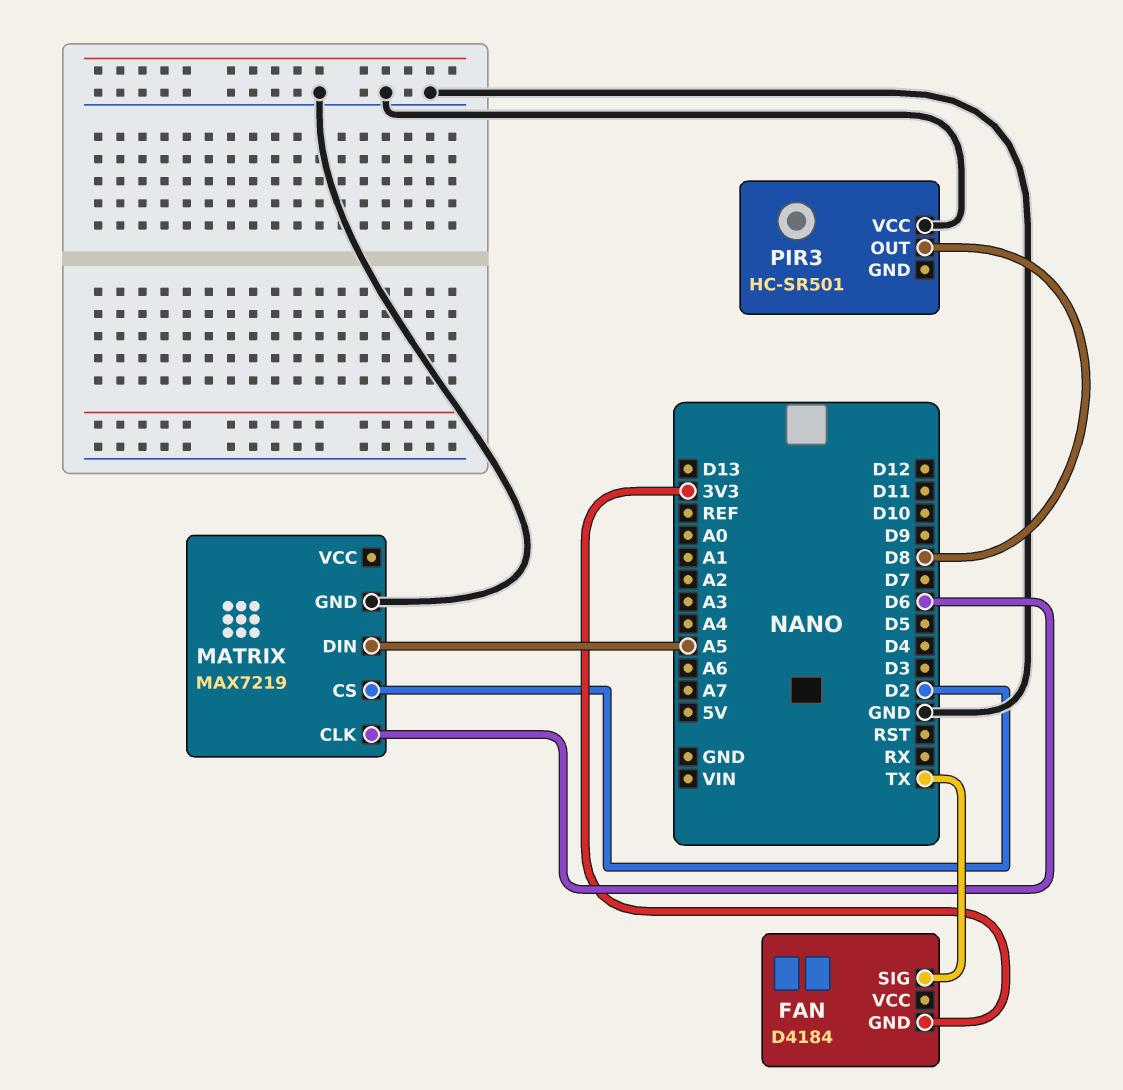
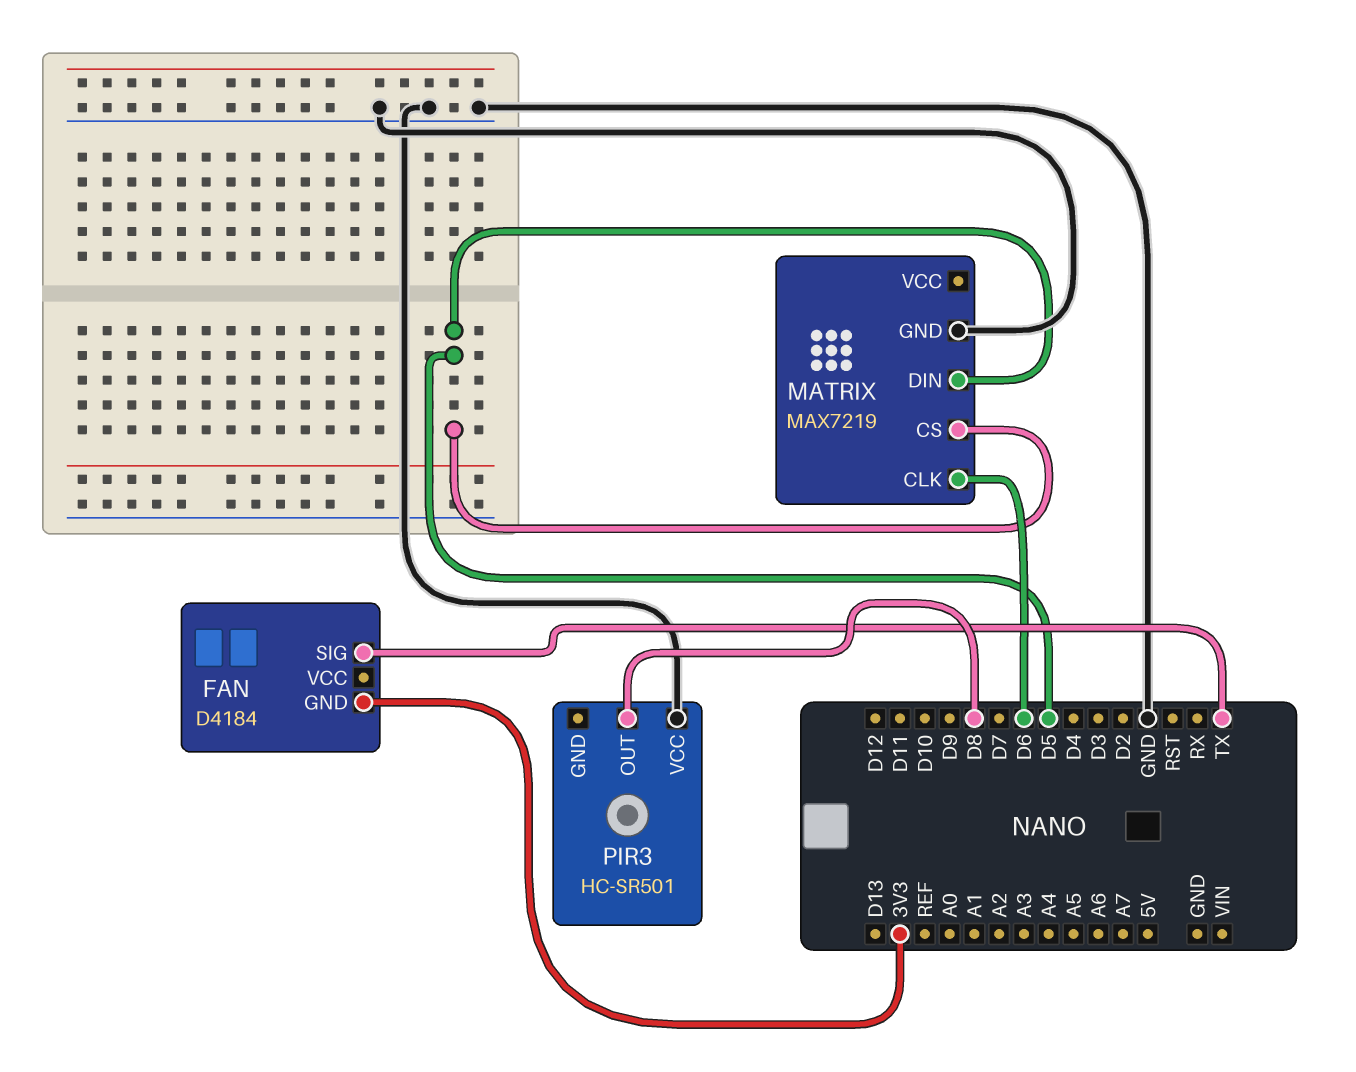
MATRIX pin CS: D2 -> D5
MATRIX pin DIN: A5 -> D5

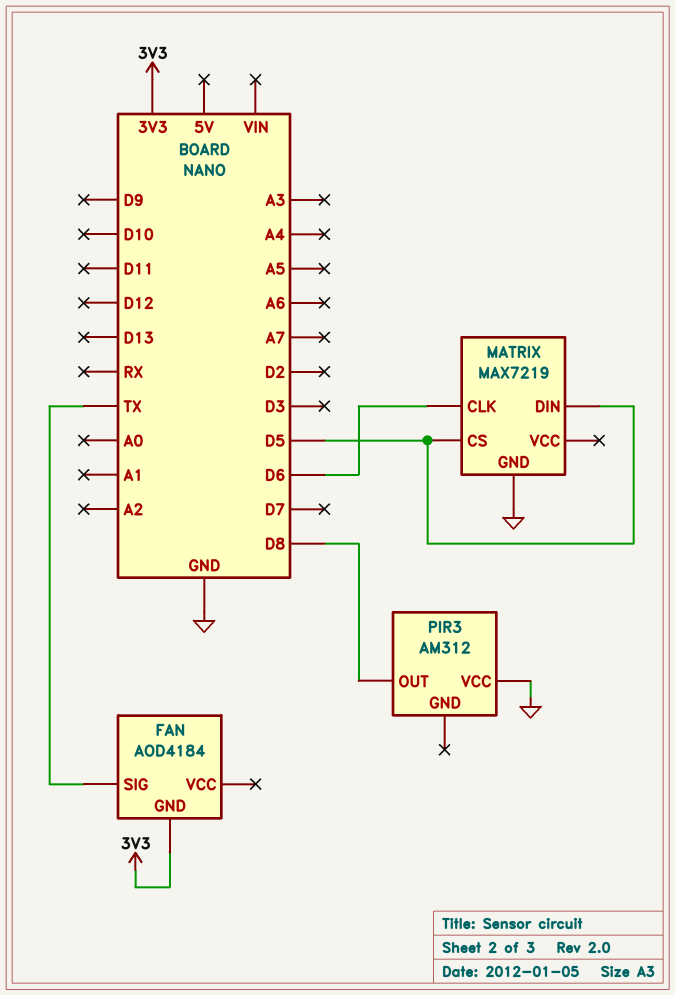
FAN: D4184 -> AOD4184
PIR3: HC-SR501 -> AM312

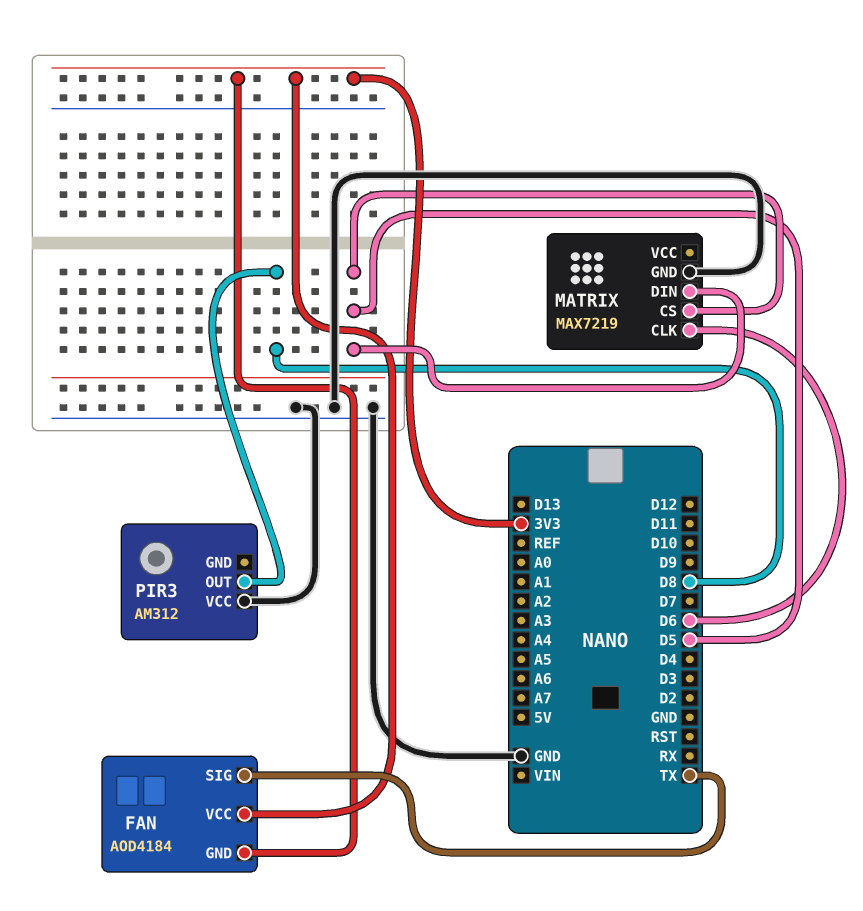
FAN pin VCC: none -> 3V3

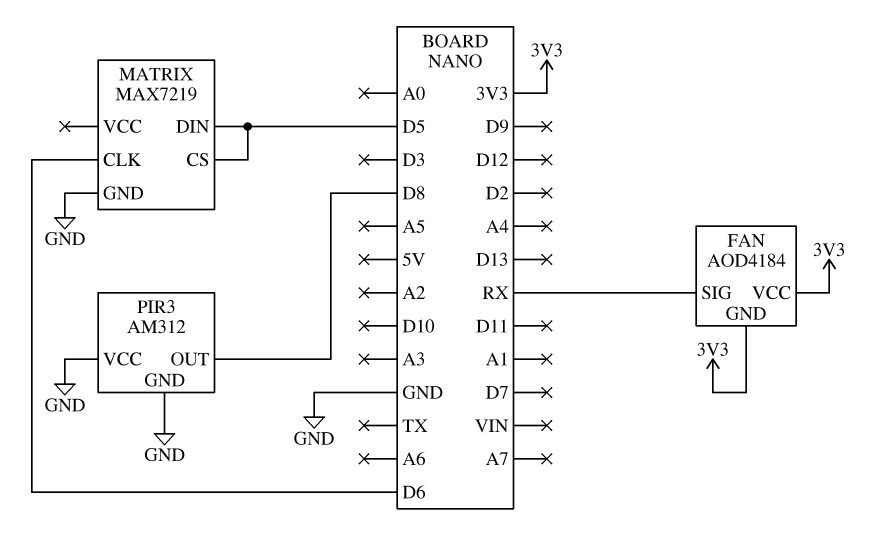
FAN pin SIG: TX -> RX
PIR3 pin GND: none -> GND

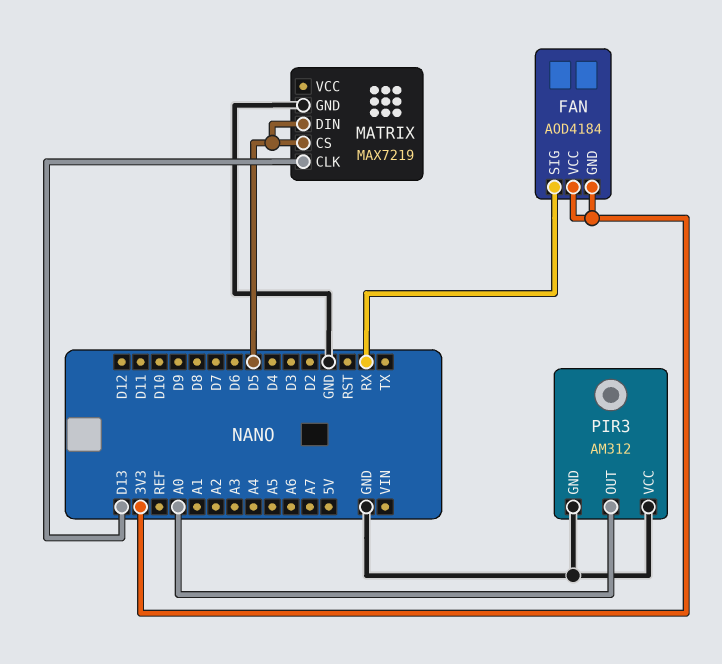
MATRIX pin CLK: D6 -> D13
PIR3 pin OUT: D8 -> A0

